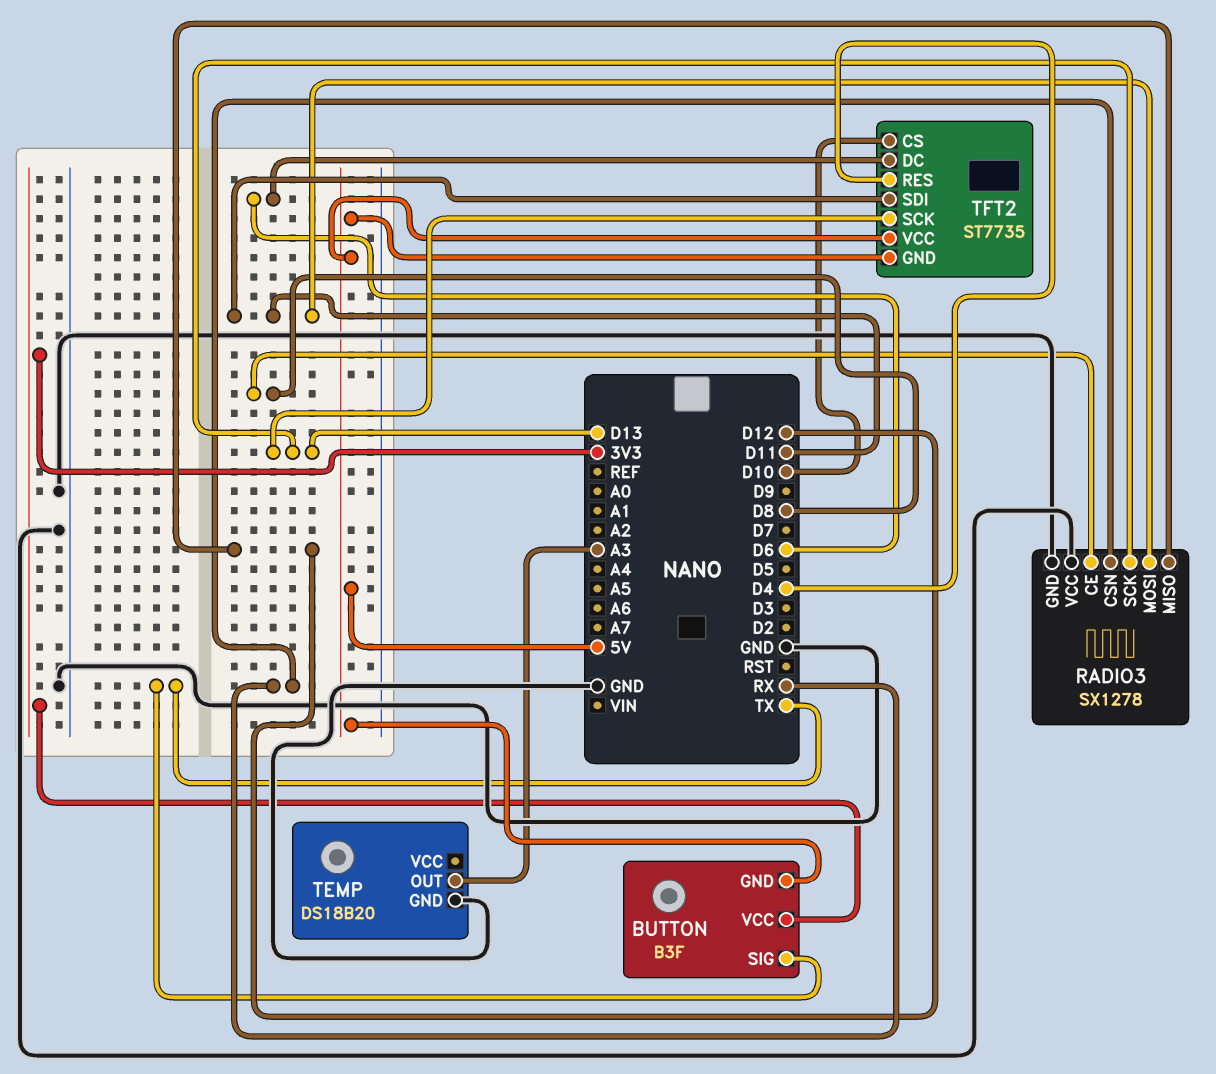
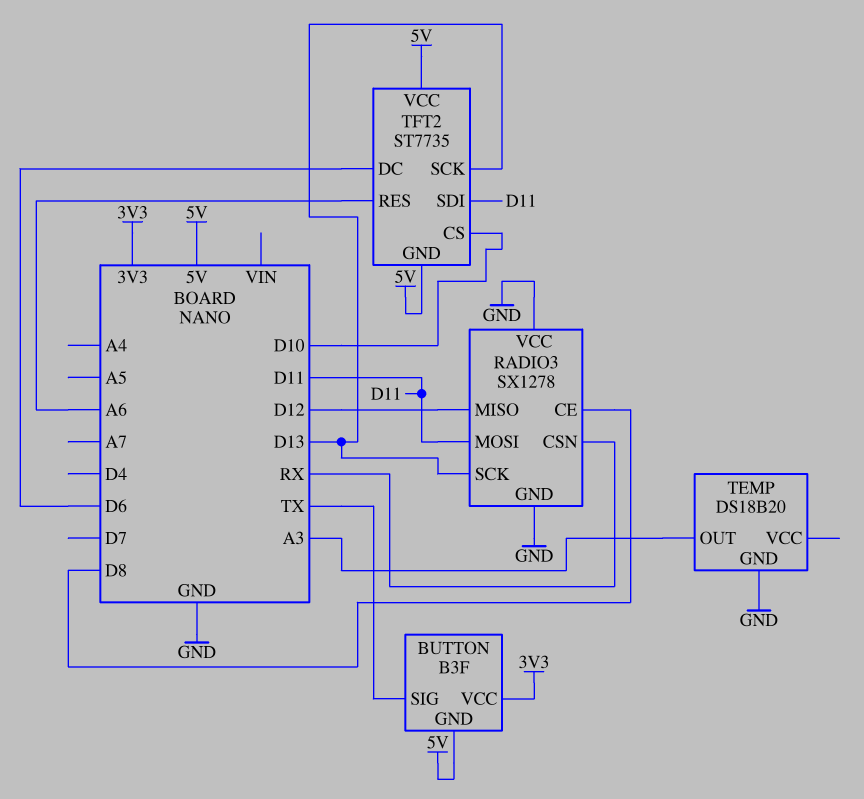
TFT2 pin RES: D4 -> A6

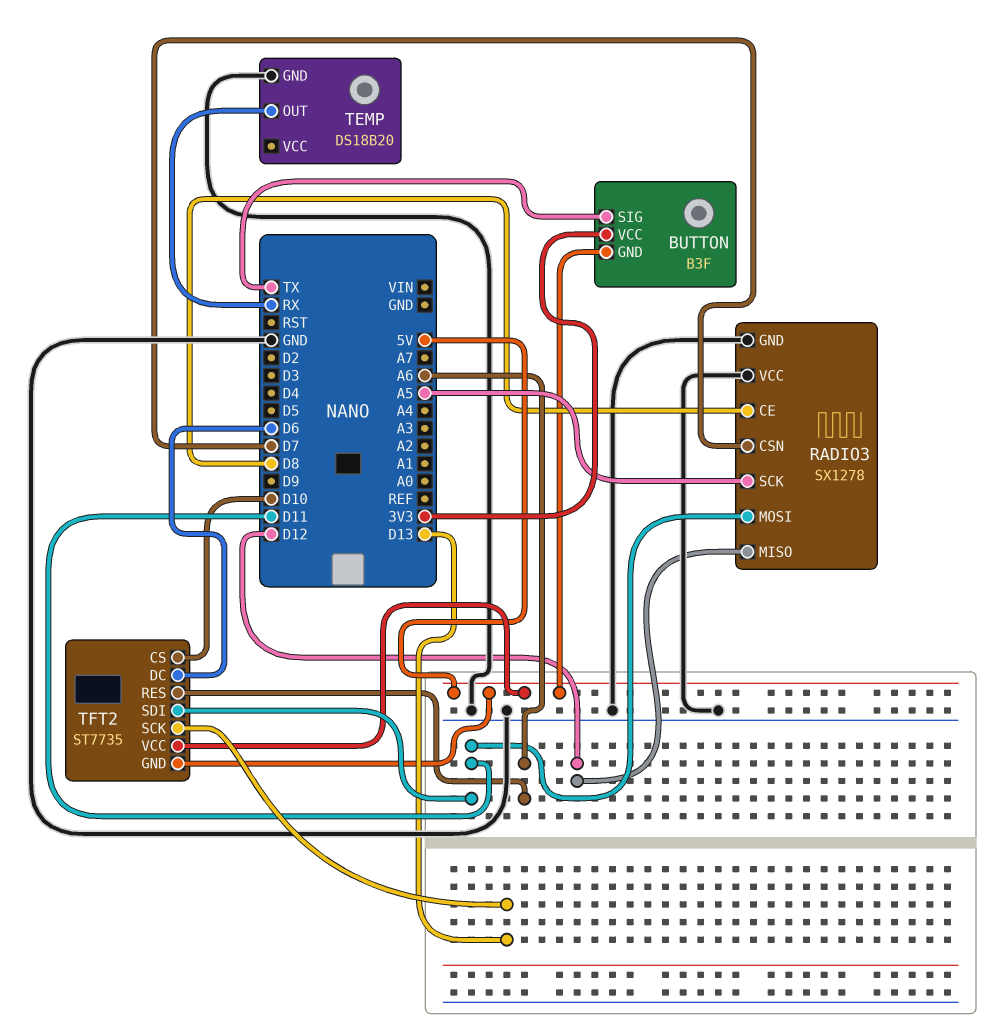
RADIO3 pin CSN: RX -> D7
RADIO3 pin SCK: D13 -> A5
TEMP pin OUT: A3 -> RX

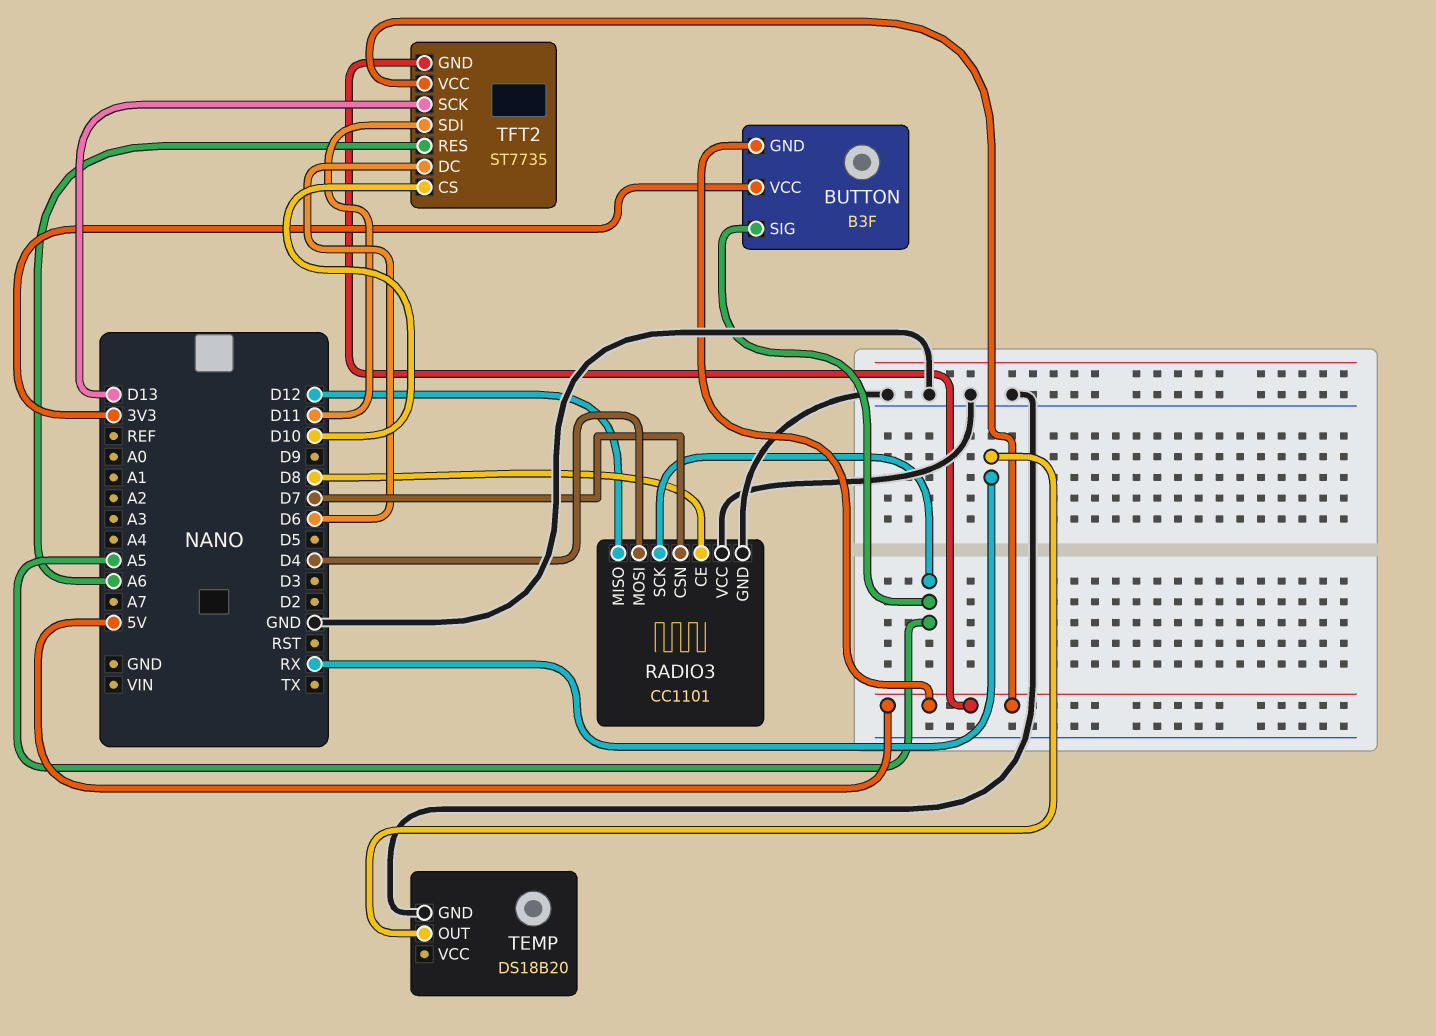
BUTTON pin SIG: TX -> A5
RADIO3: SX1278 -> CC1101
RADIO3 pin MOSI: D11 -> D4

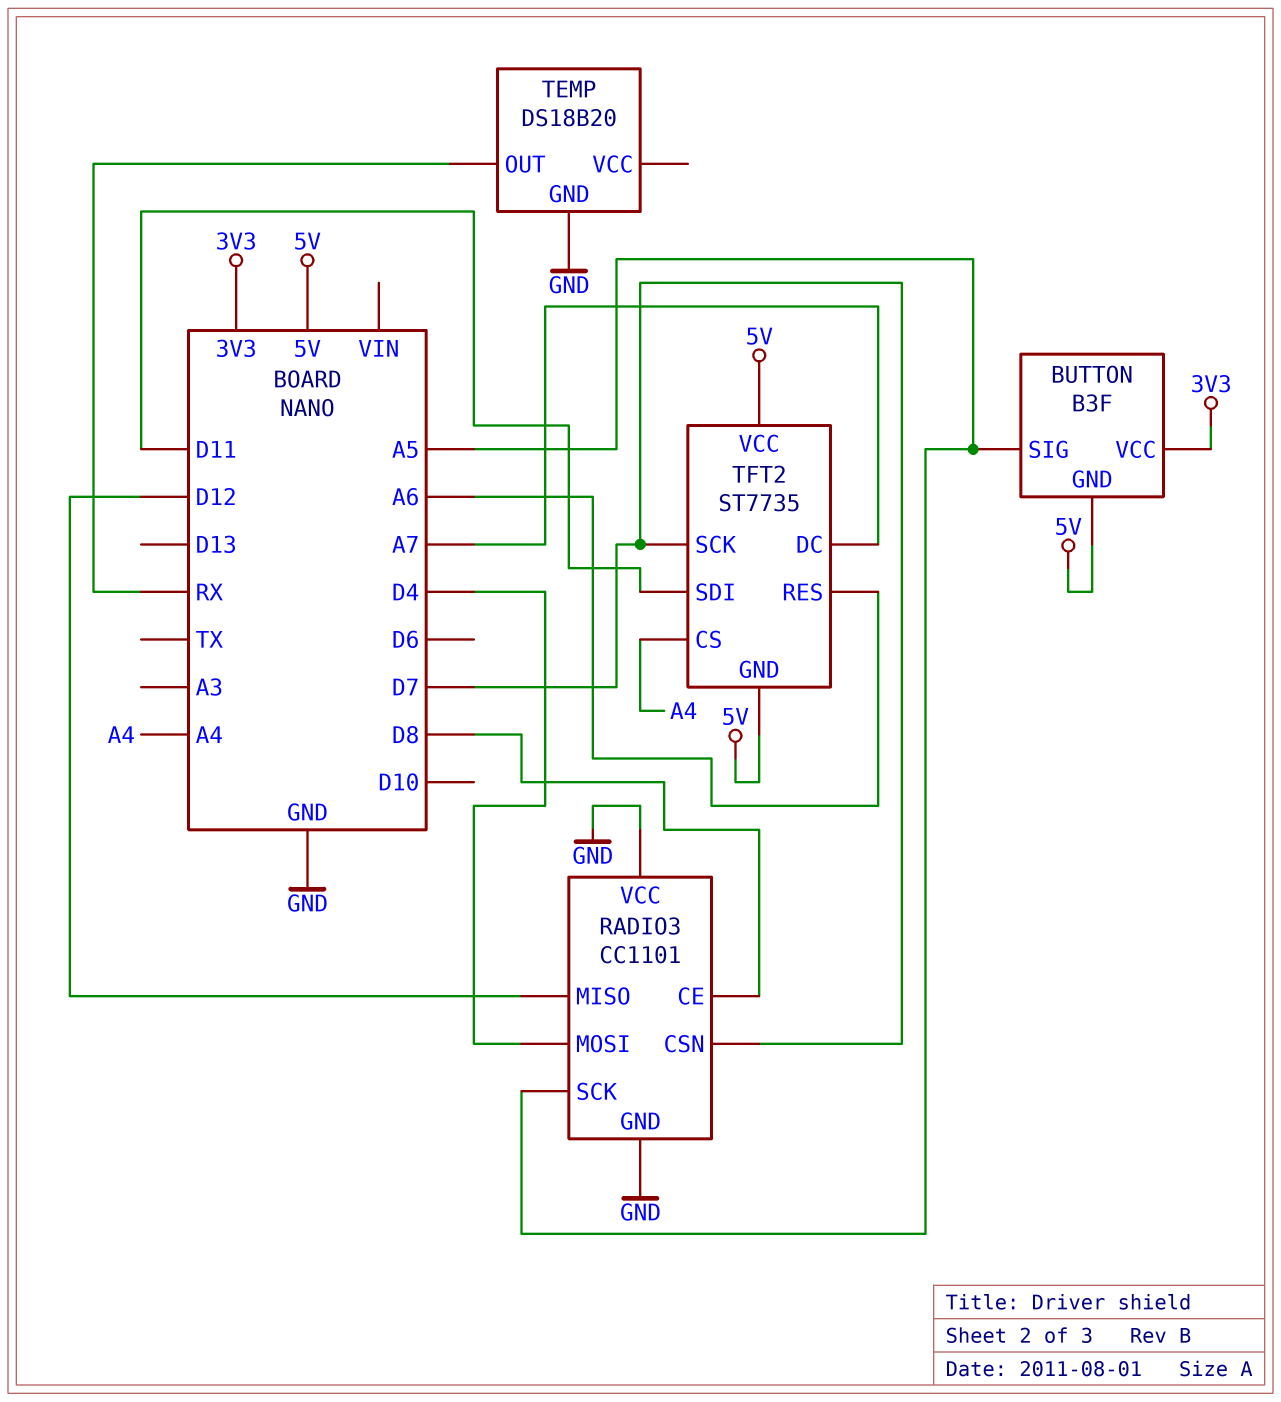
TFT2 pin CS: D10 -> A4
TFT2 pin DC: D6 -> A7
TFT2 pin SCK: D13 -> D7

